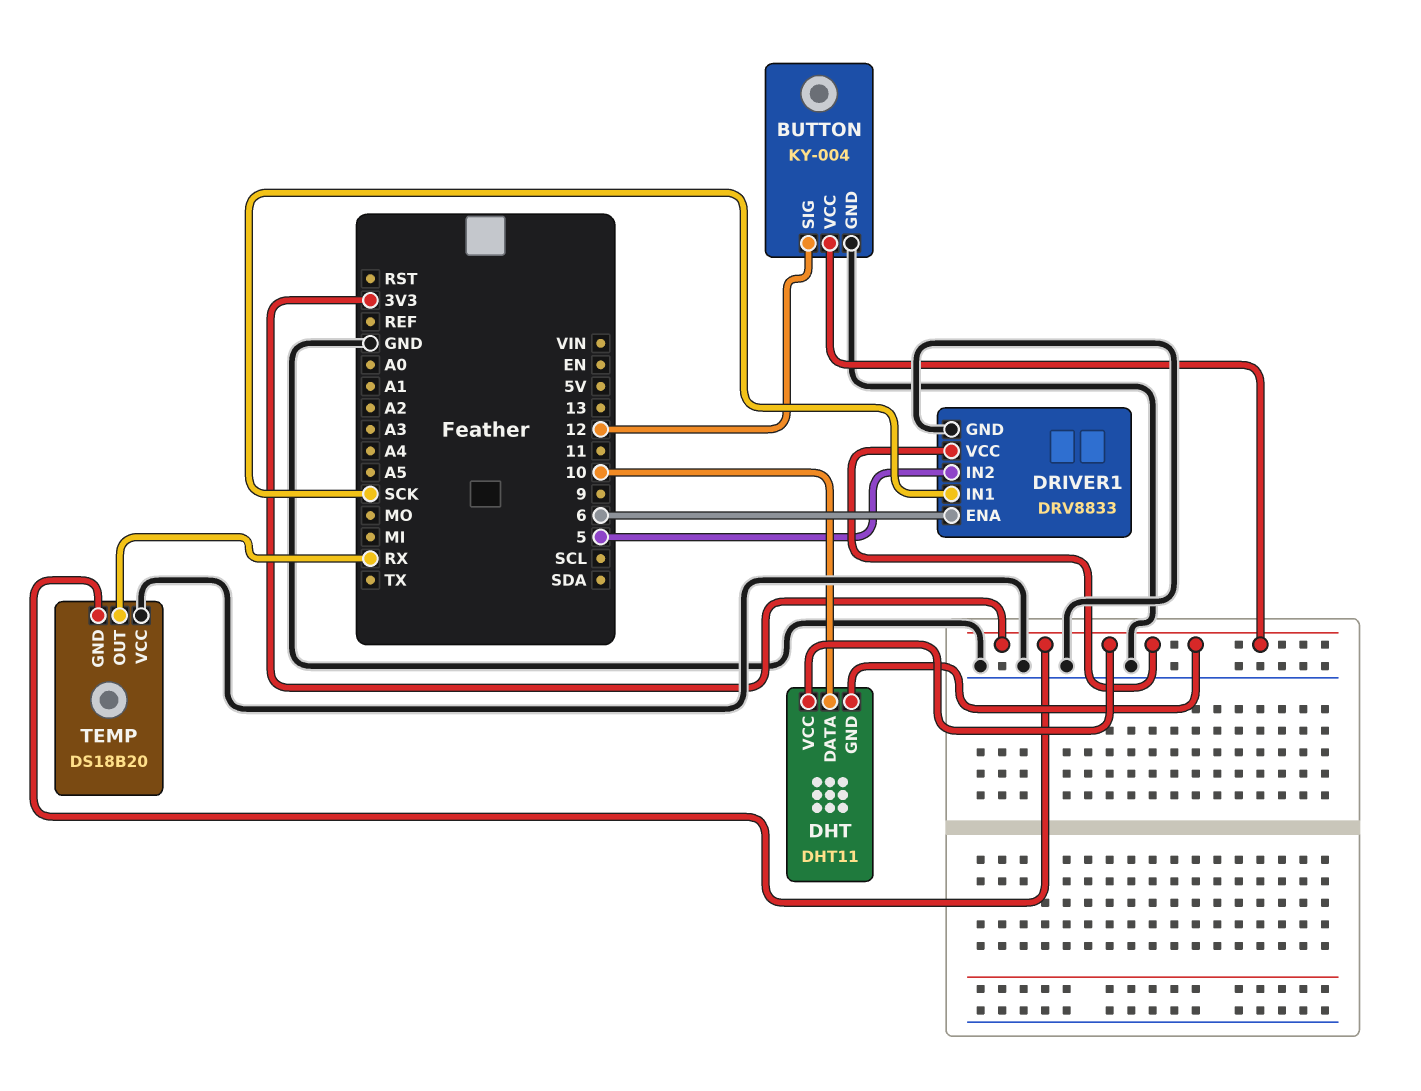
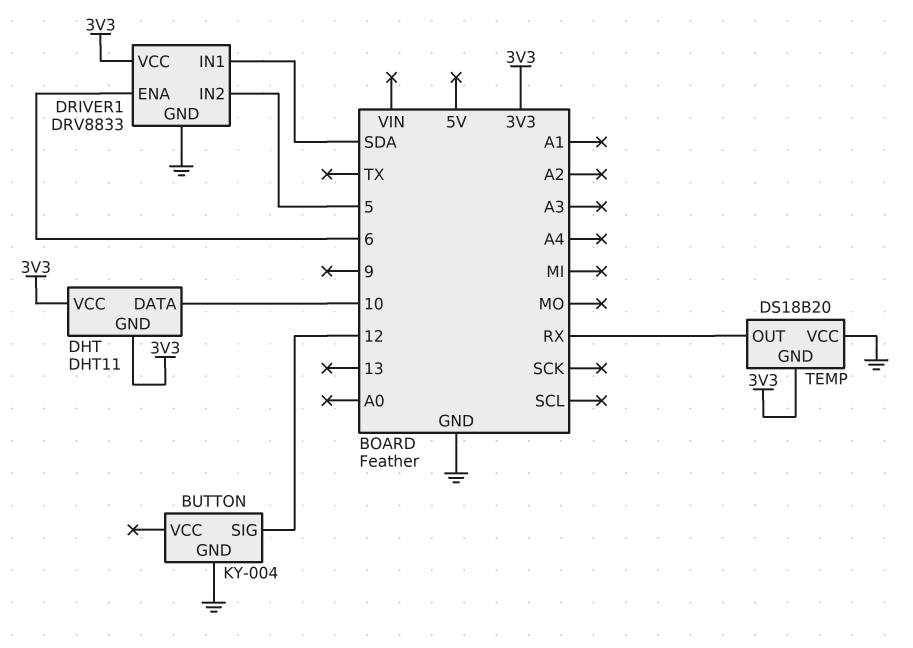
BUTTON pin VCC: 3V3 -> none
DRIVER1 pin IN1: SCK -> SDA

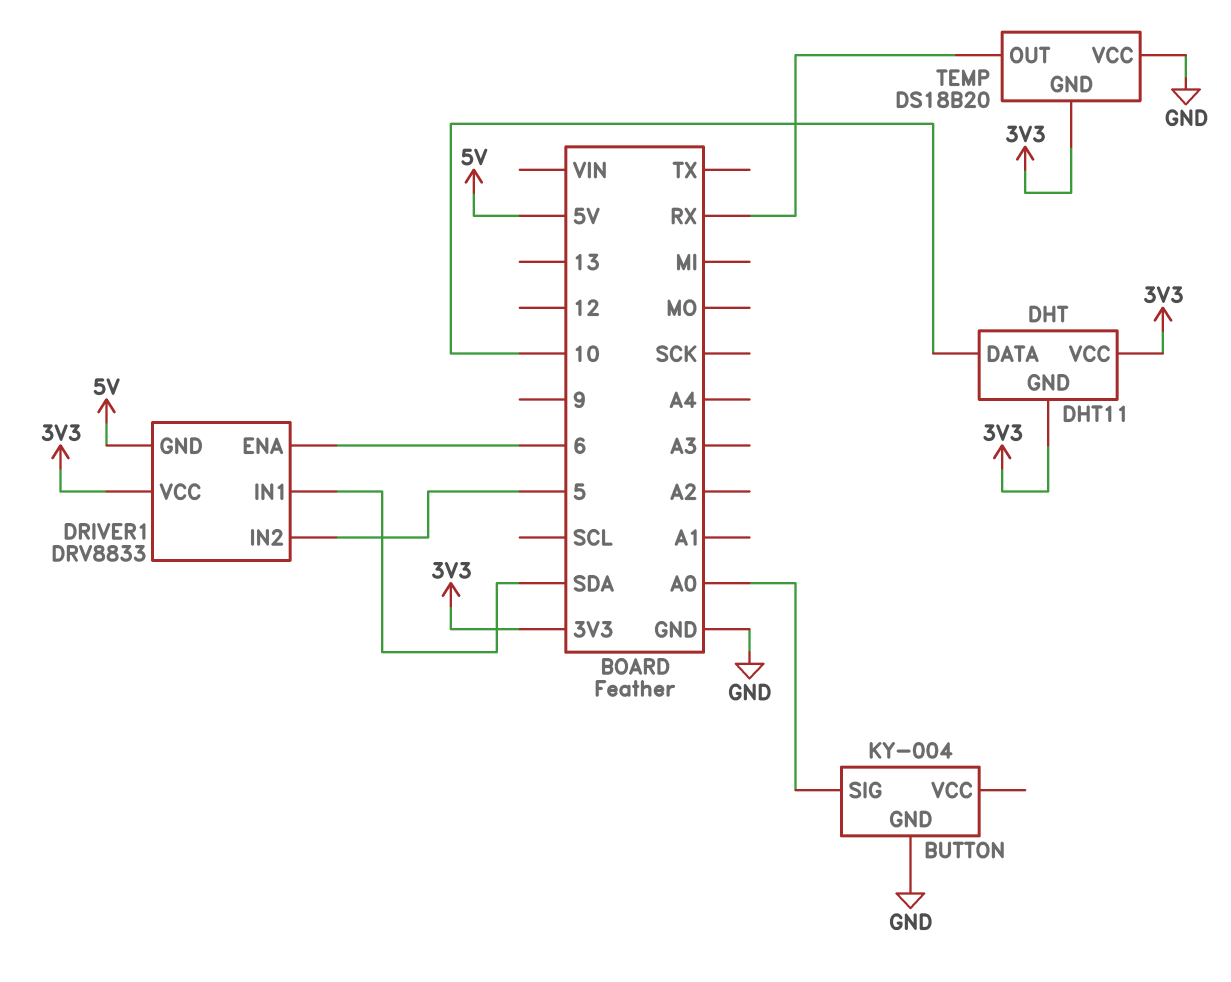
BUTTON pin SIG: 12 -> A0
DRIVER1 pin GND: GND -> 5V

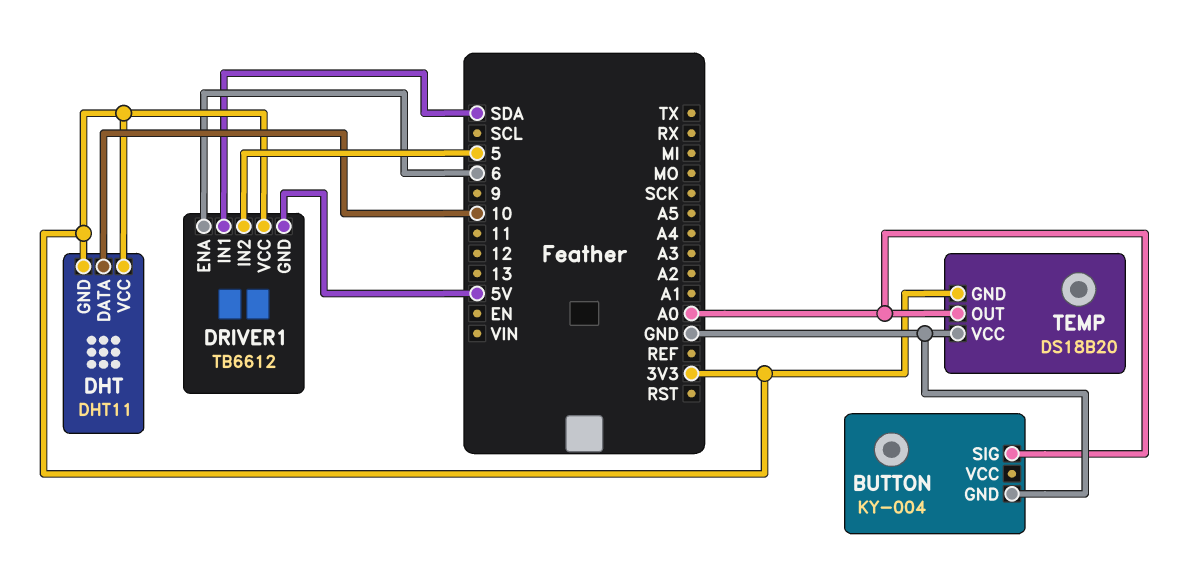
DRIVER1: DRV8833 -> TB6612
TEMP pin OUT: RX -> A0

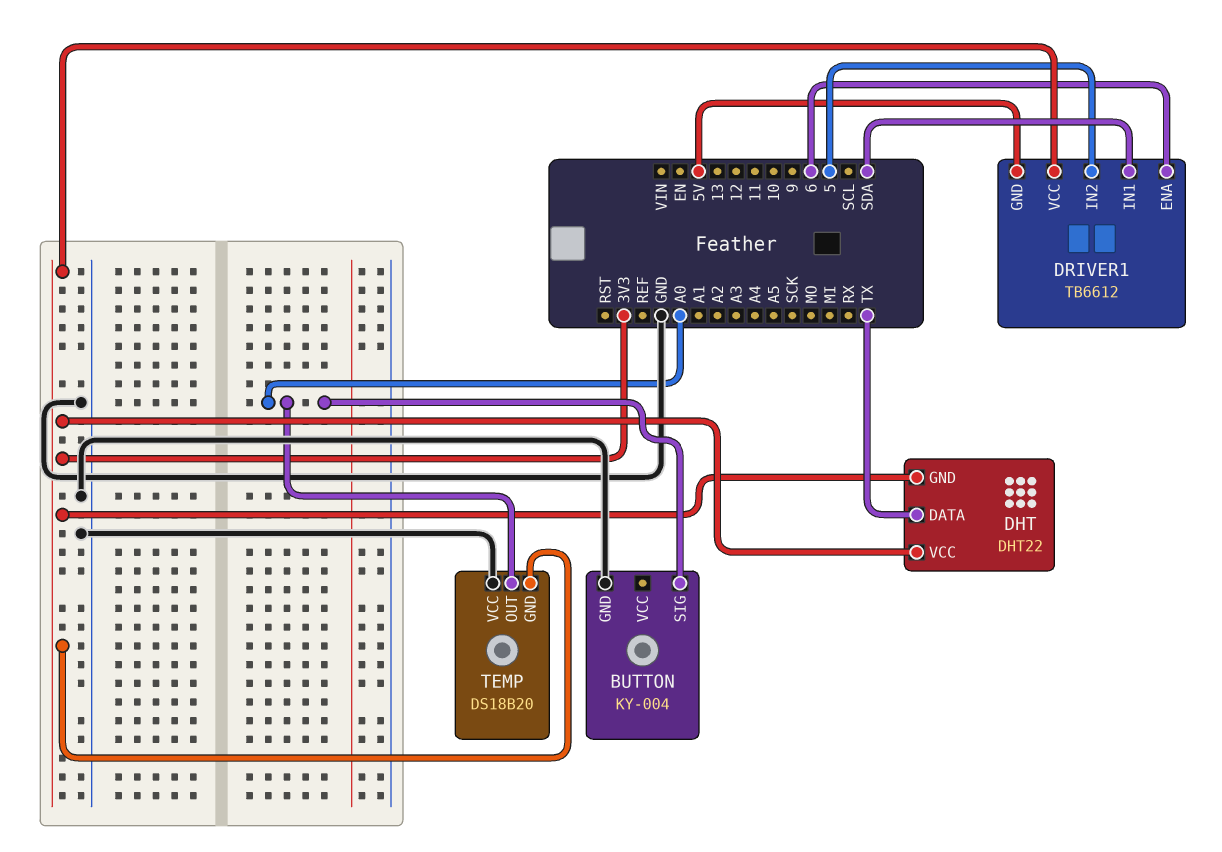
DHT: DHT11 -> DHT22
DHT pin DATA: 10 -> TX

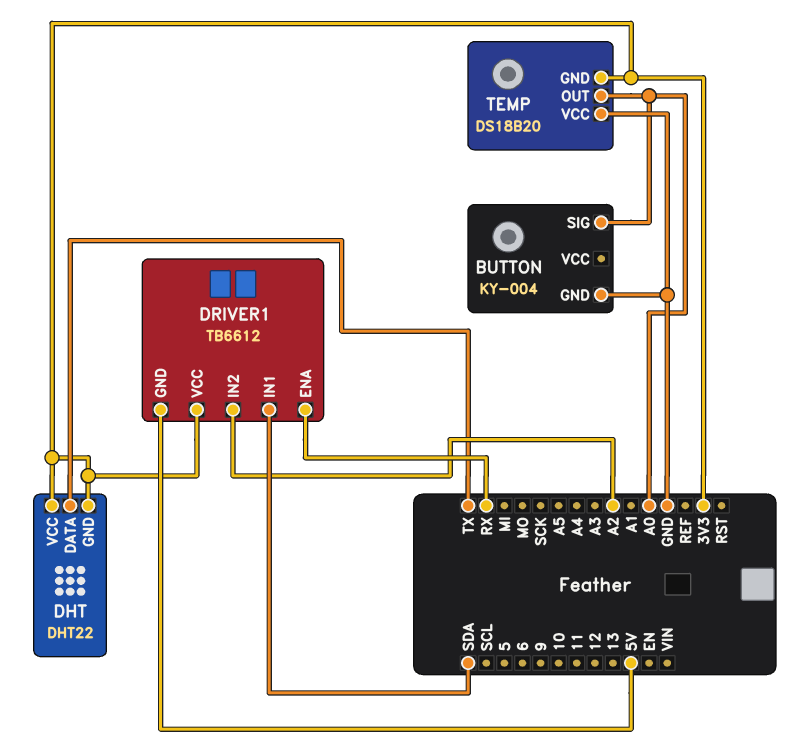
DRIVER1 pin ENA: 6 -> RX
DRIVER1 pin IN2: 5 -> A2

